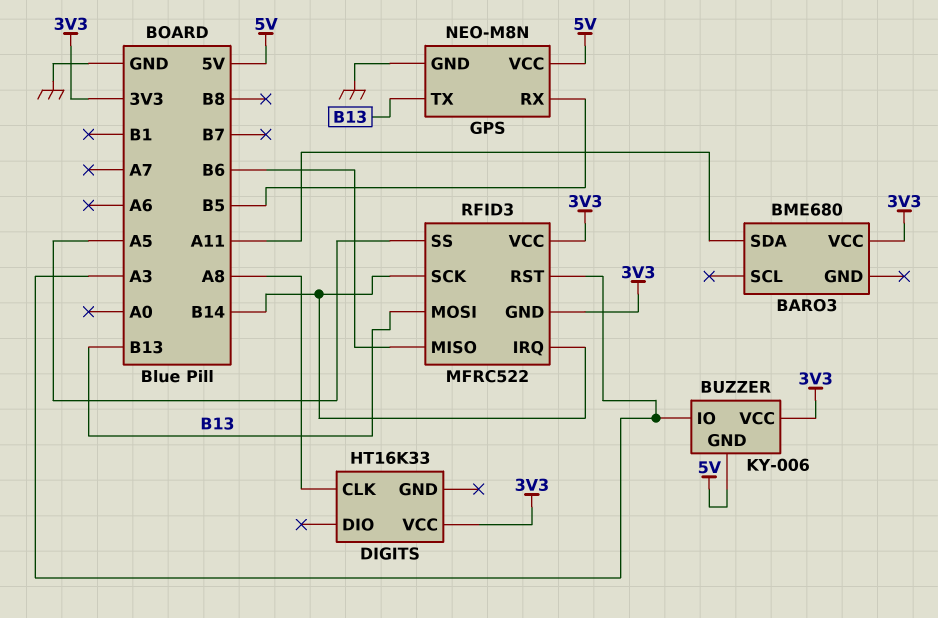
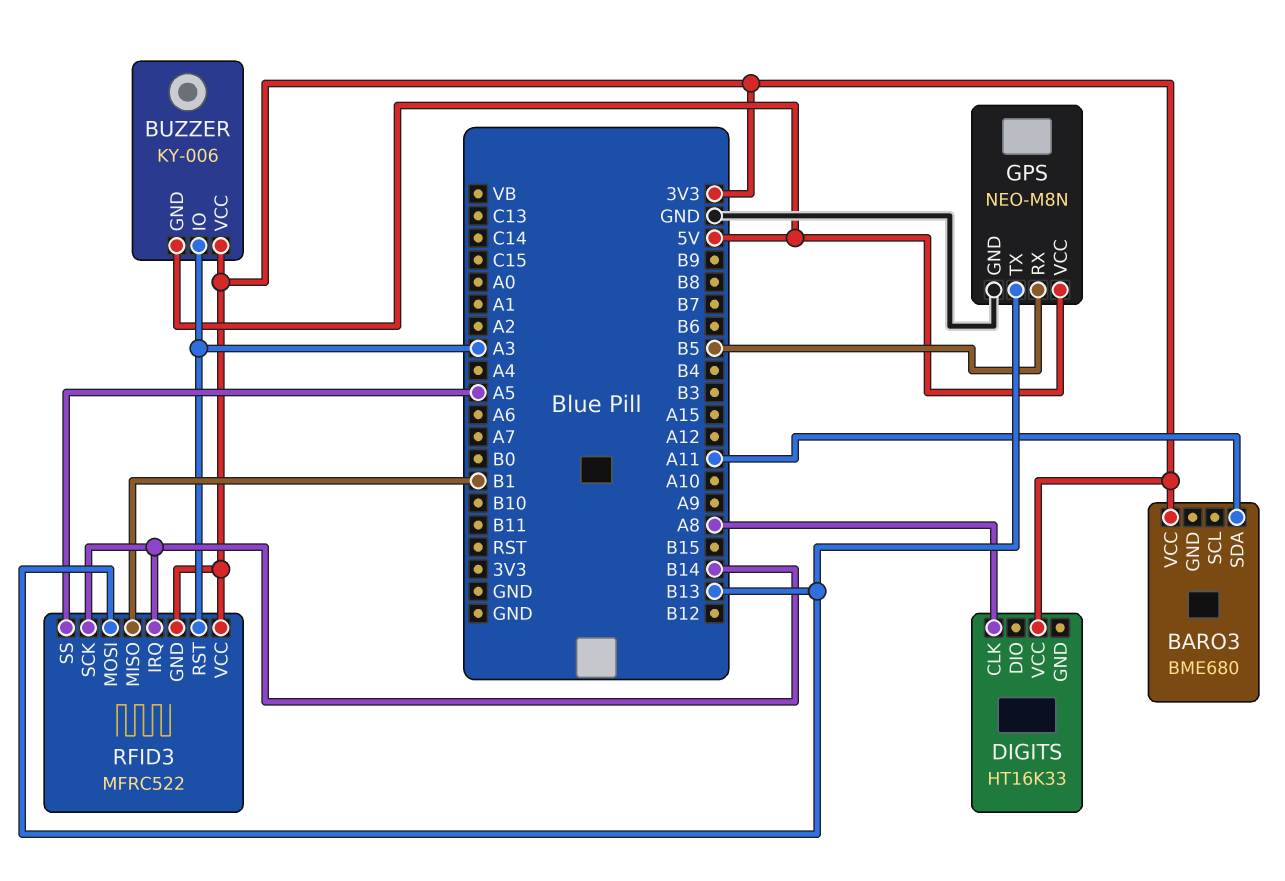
RFID3 pin MISO: B6 -> B1

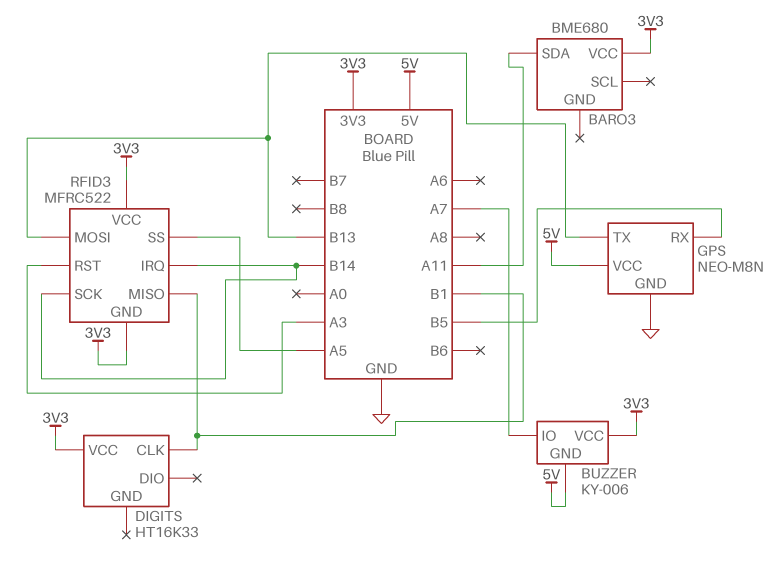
BUZZER pin IO: A3 -> A7
DIGITS pin CLK: A8 -> B1

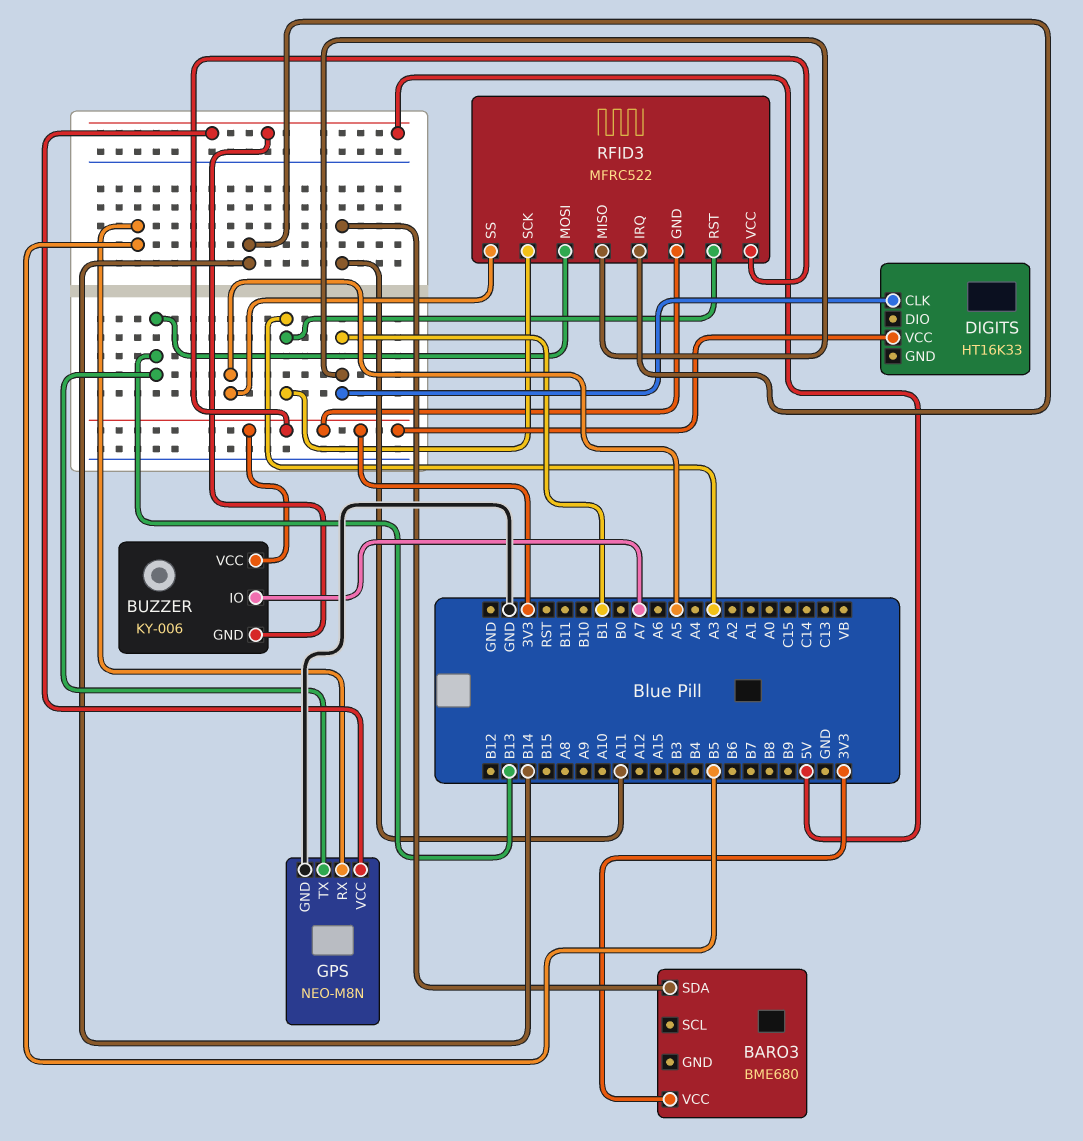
RFID3 pin SCK: B14 -> A3

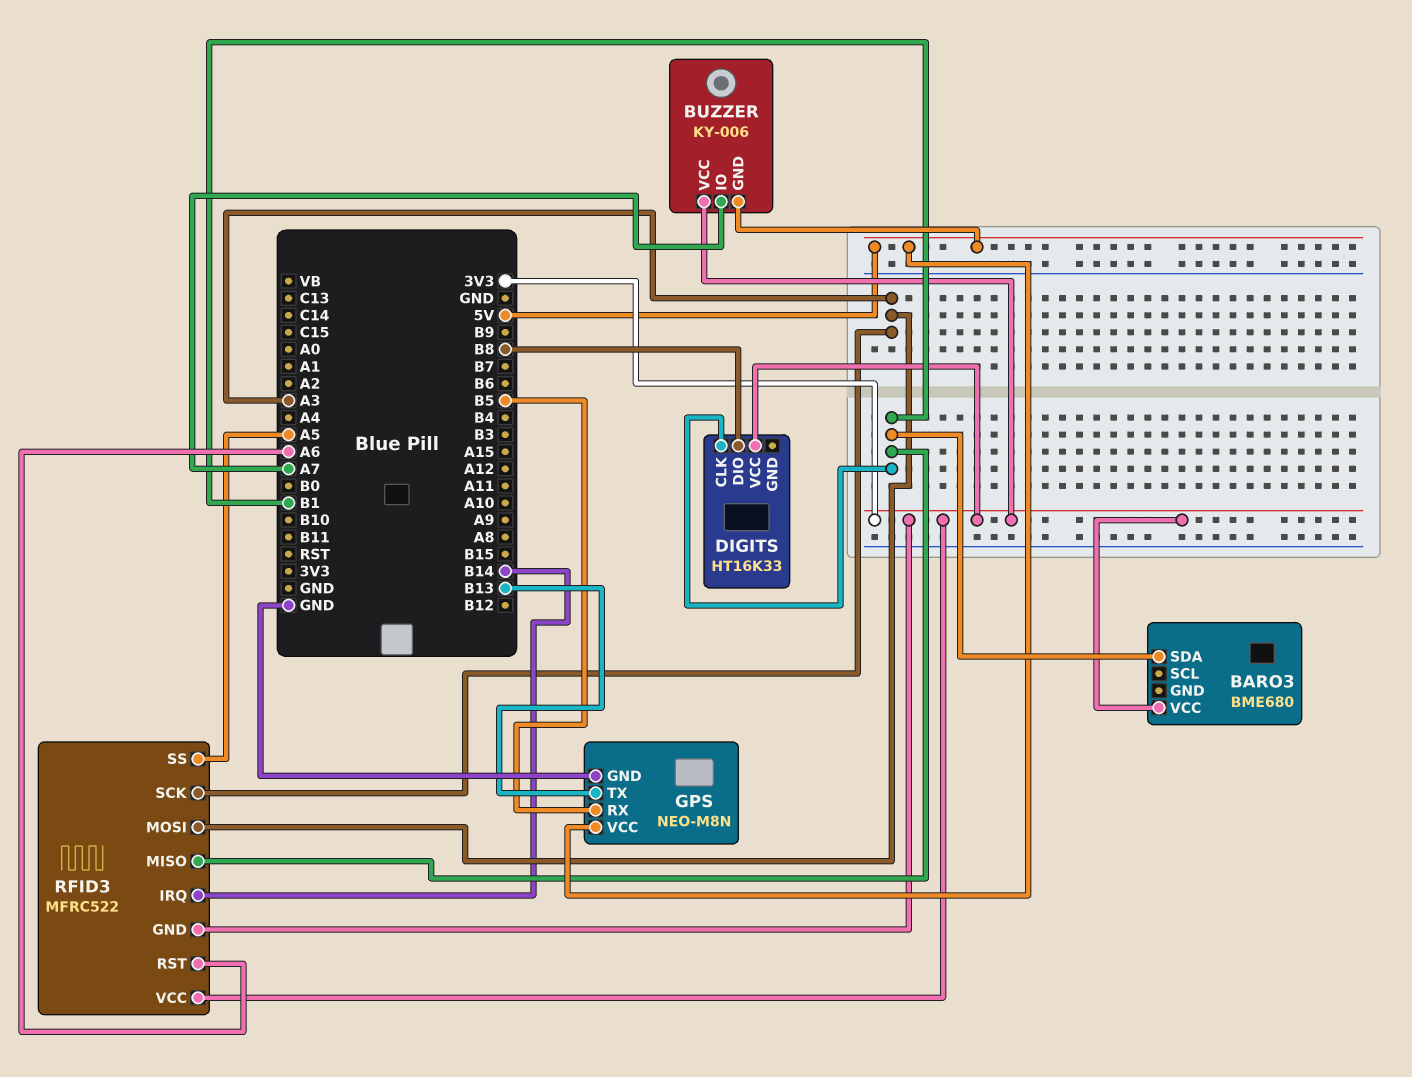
BARO3 pin SDA: A11 -> B1
DIGITS pin DIO: none -> B8
RFID3 pin MOSI: B13 -> A3
RFID3 pin RST: A3 -> A6

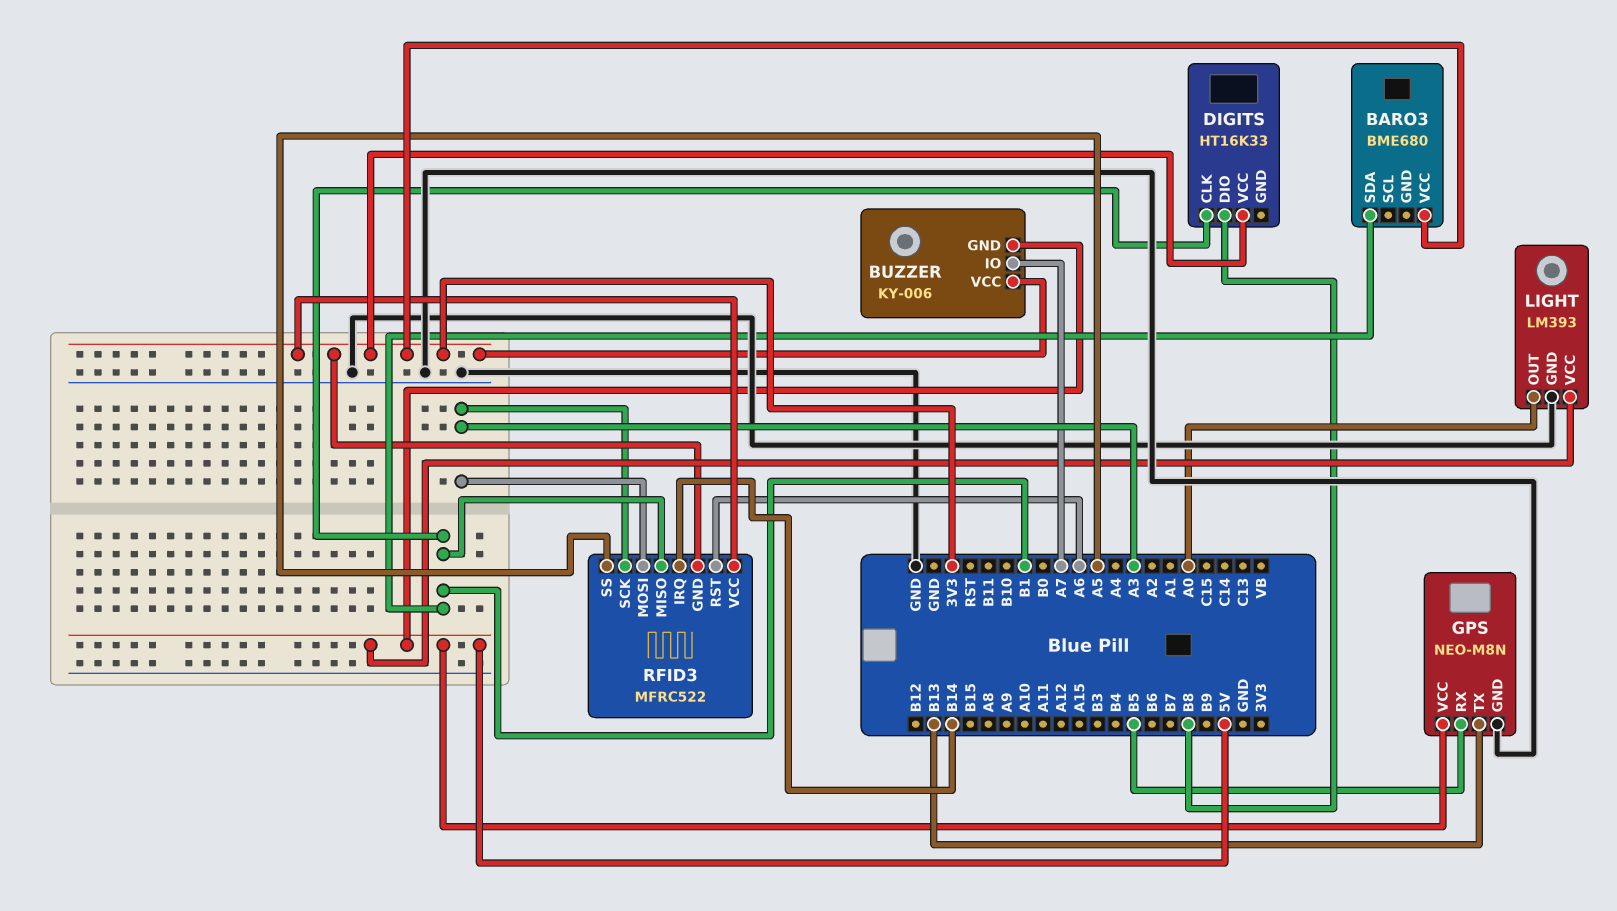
LIGHT: none -> LM393
LIGHT pin GND: none -> GND
LIGHT pin OUT: none -> A0
LIGHT pin VCC: none -> 5V

